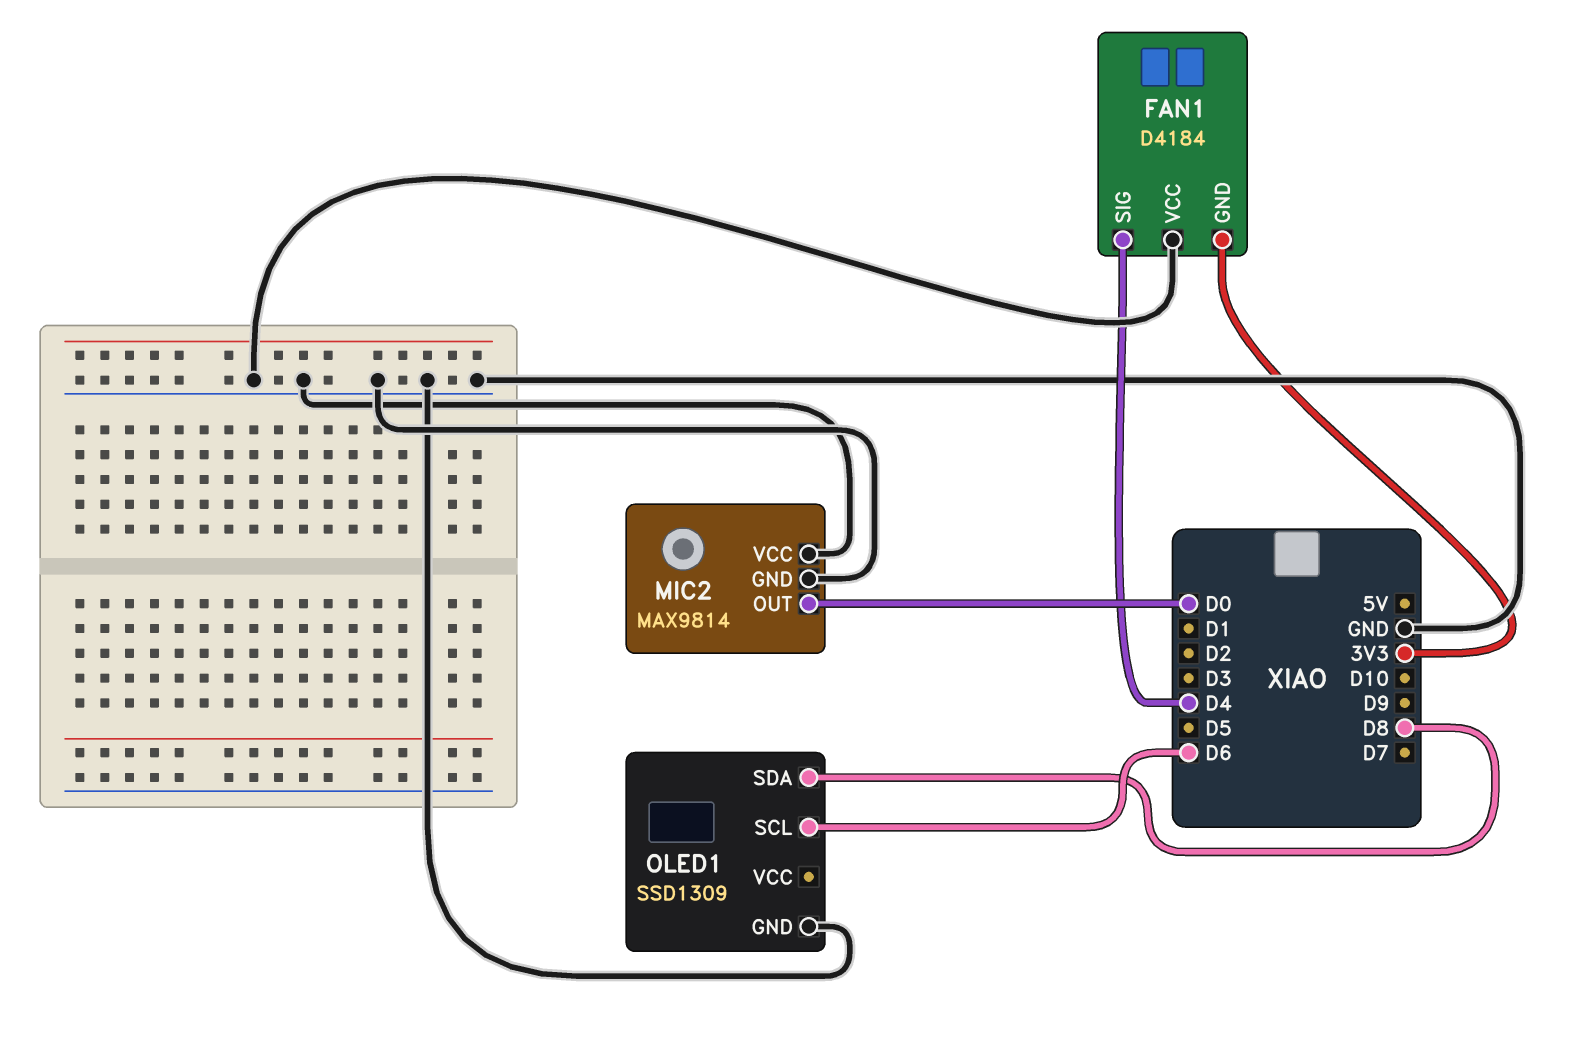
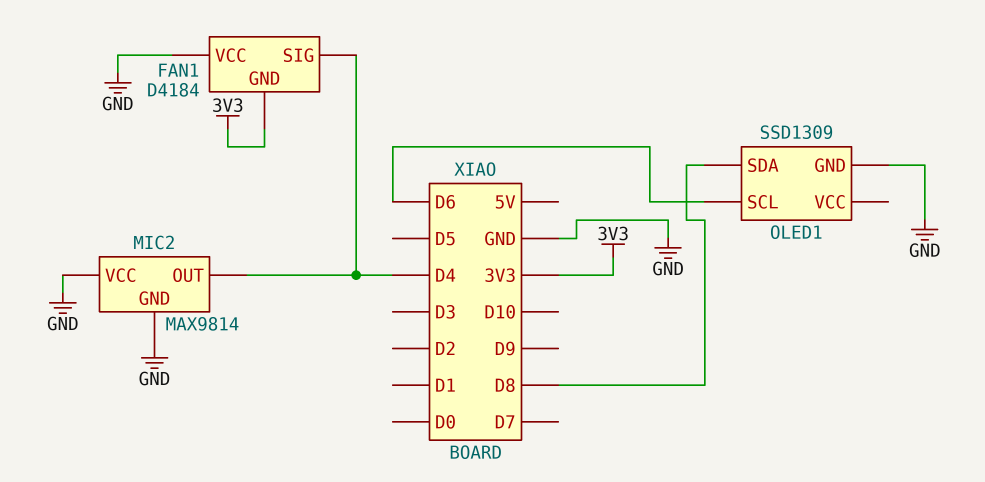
MIC2 pin OUT: D0 -> D4

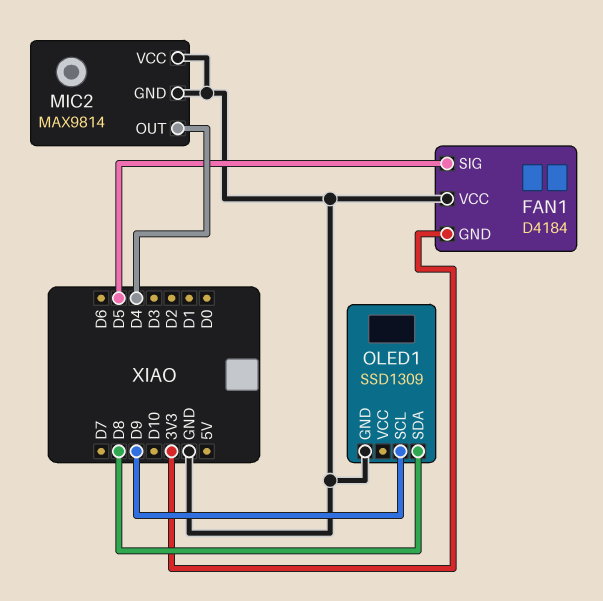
FAN1 pin SIG: D4 -> D5
OLED1 pin SCL: D6 -> D9

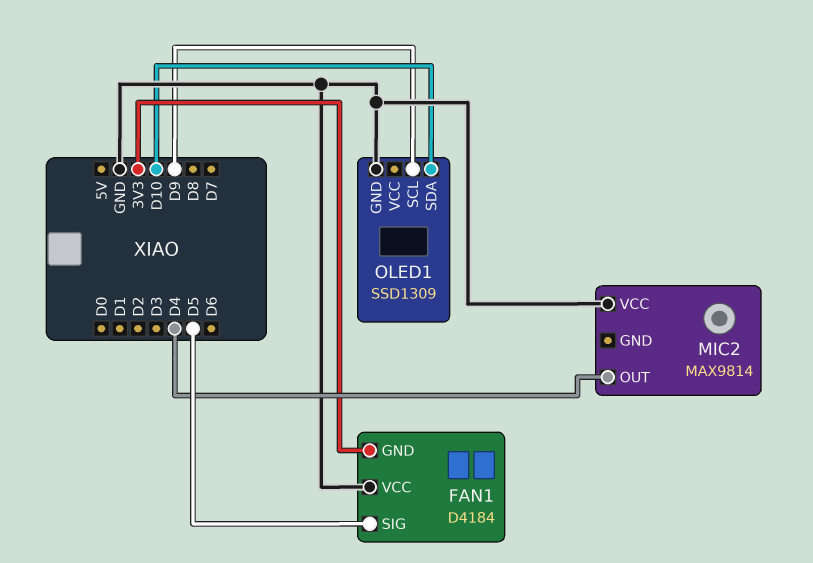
MIC2 pin GND: GND -> none
OLED1 pin SDA: D8 -> D10

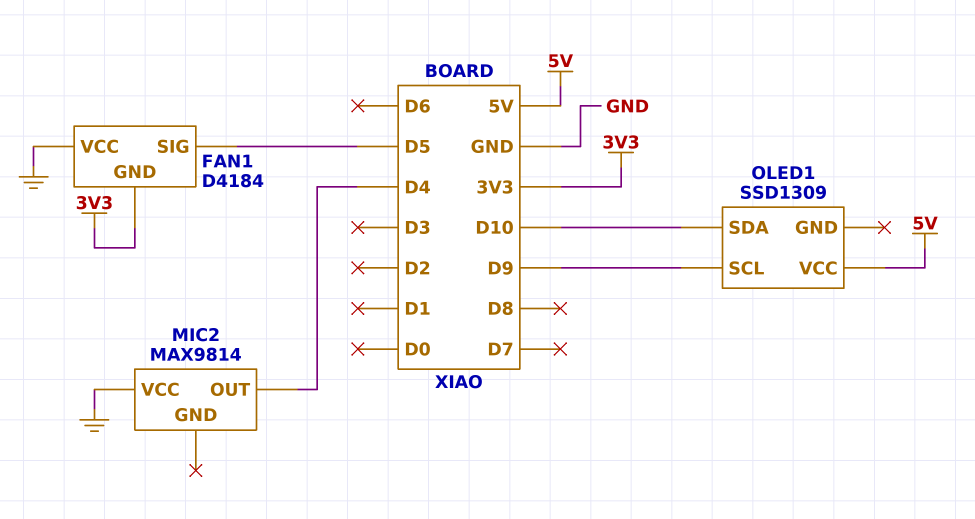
OLED1 pin GND: GND -> none
OLED1 pin VCC: none -> 5V

